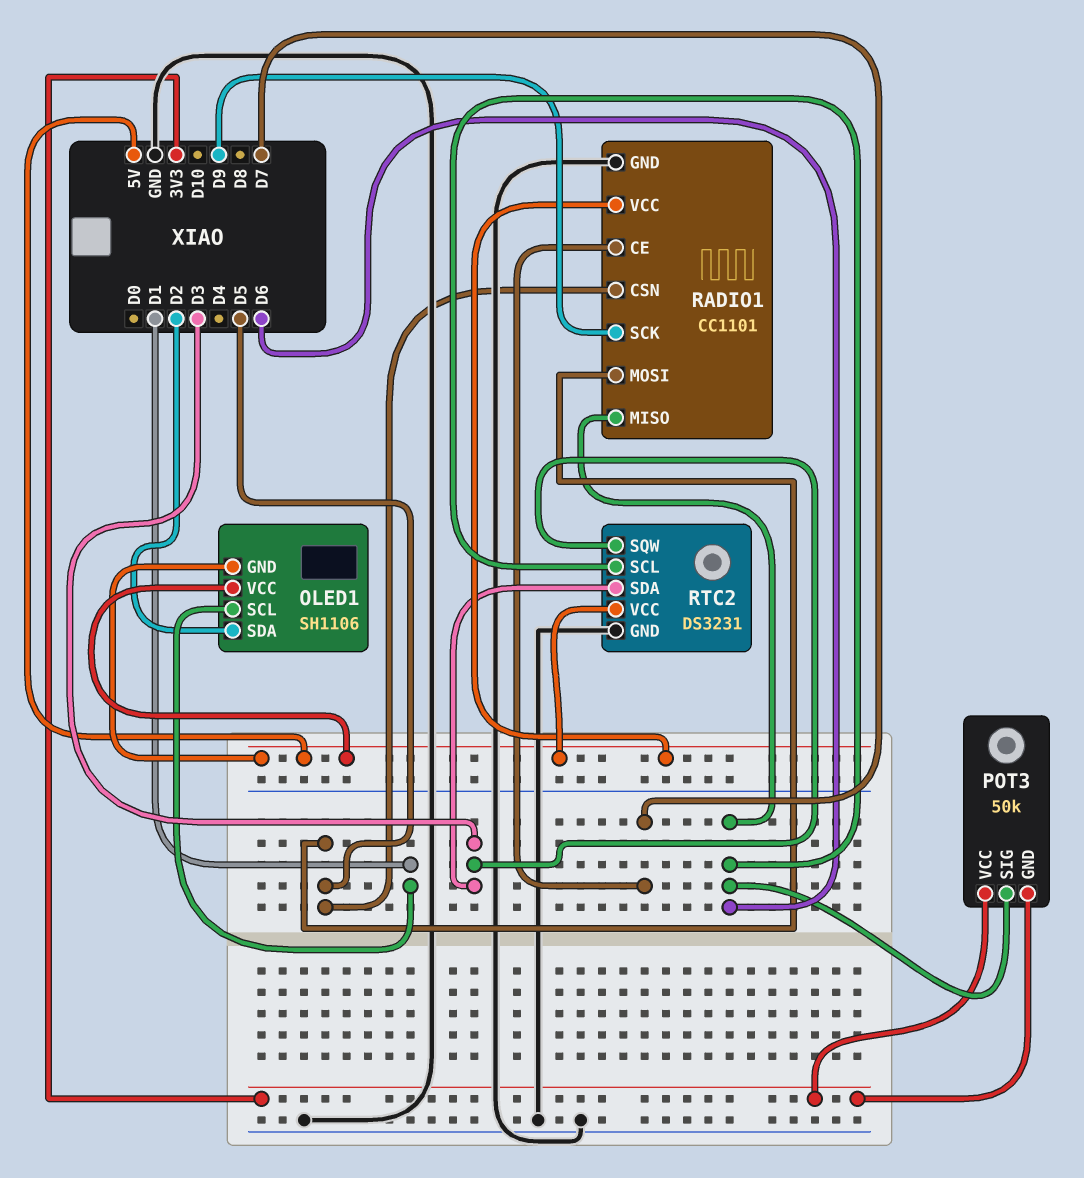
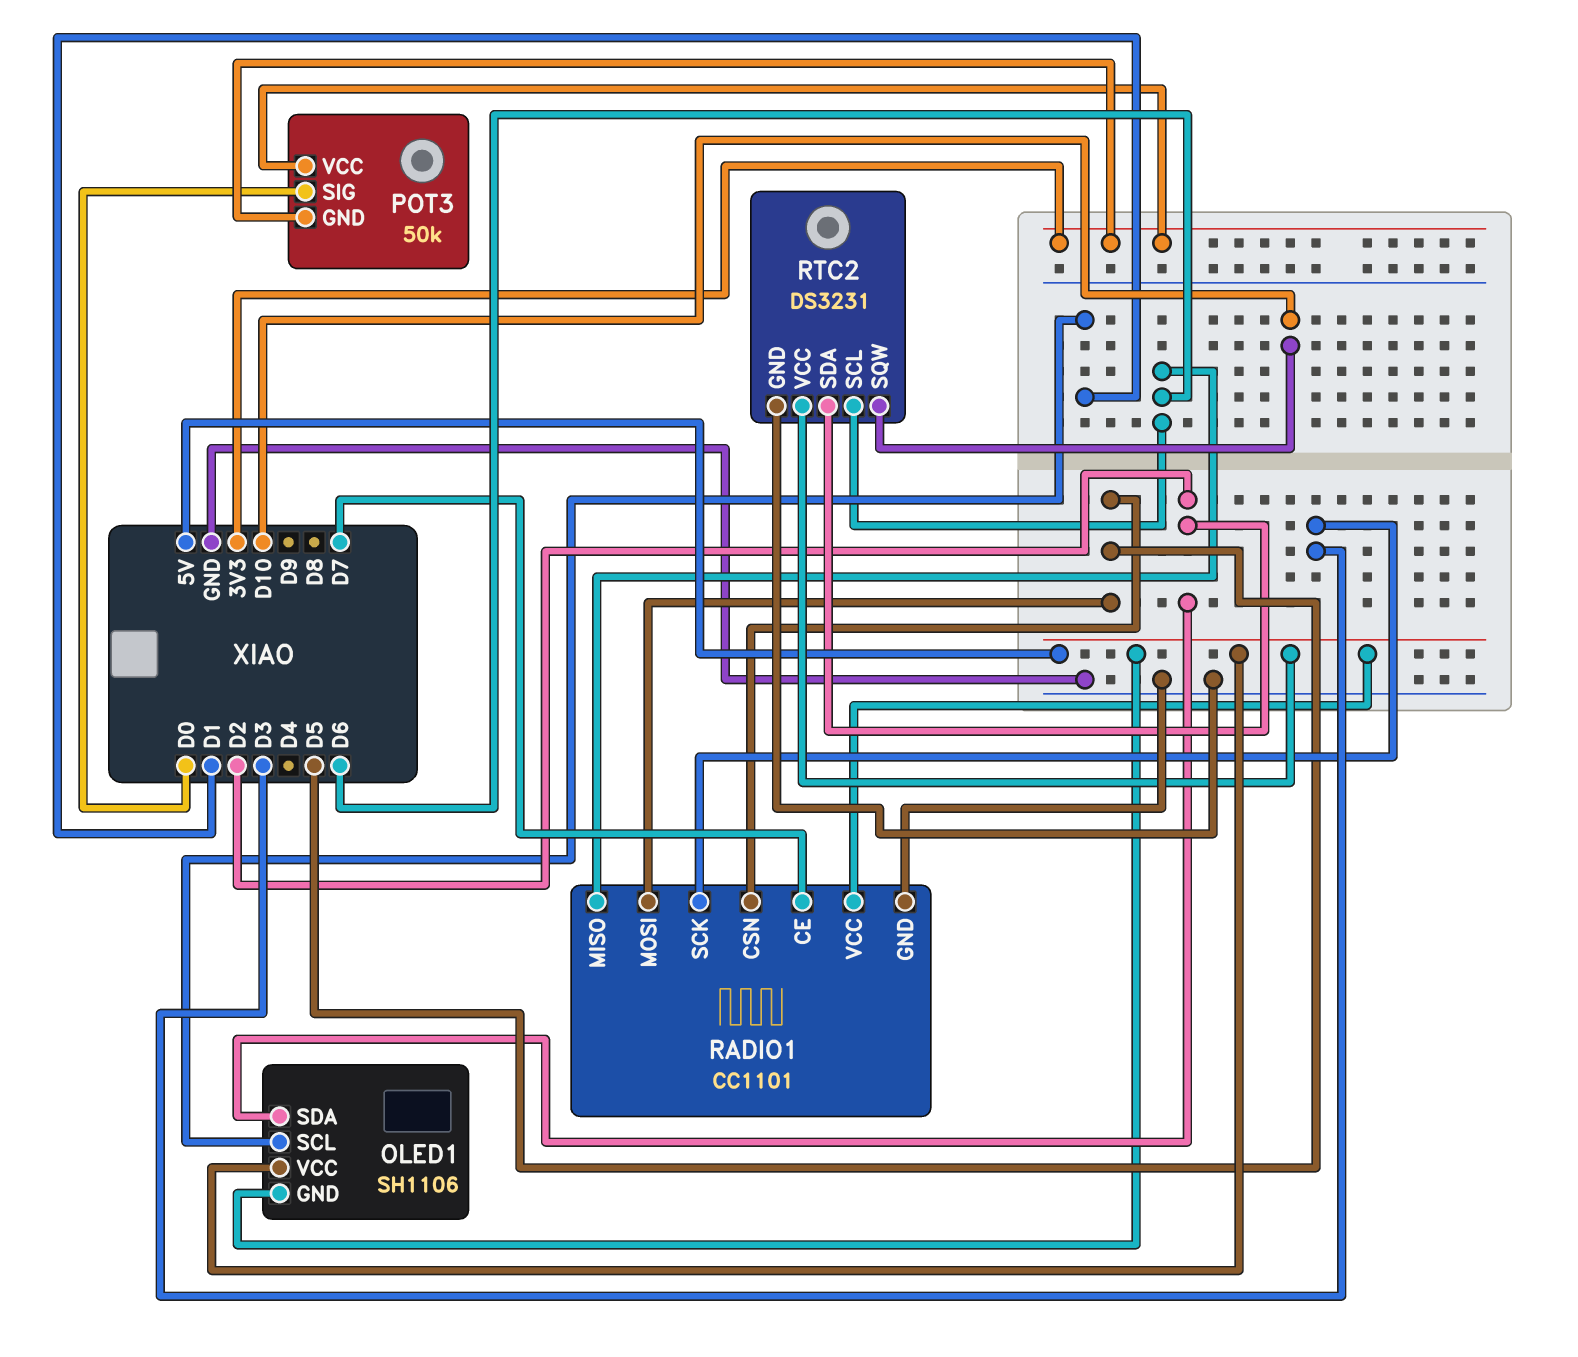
POT3 pin SIG: D6 -> D0
RADIO1 pin SCK: D9 -> D3
RTC2 pin SDA: D3 -> D2
RTC2 pin SQW: D3 -> D10

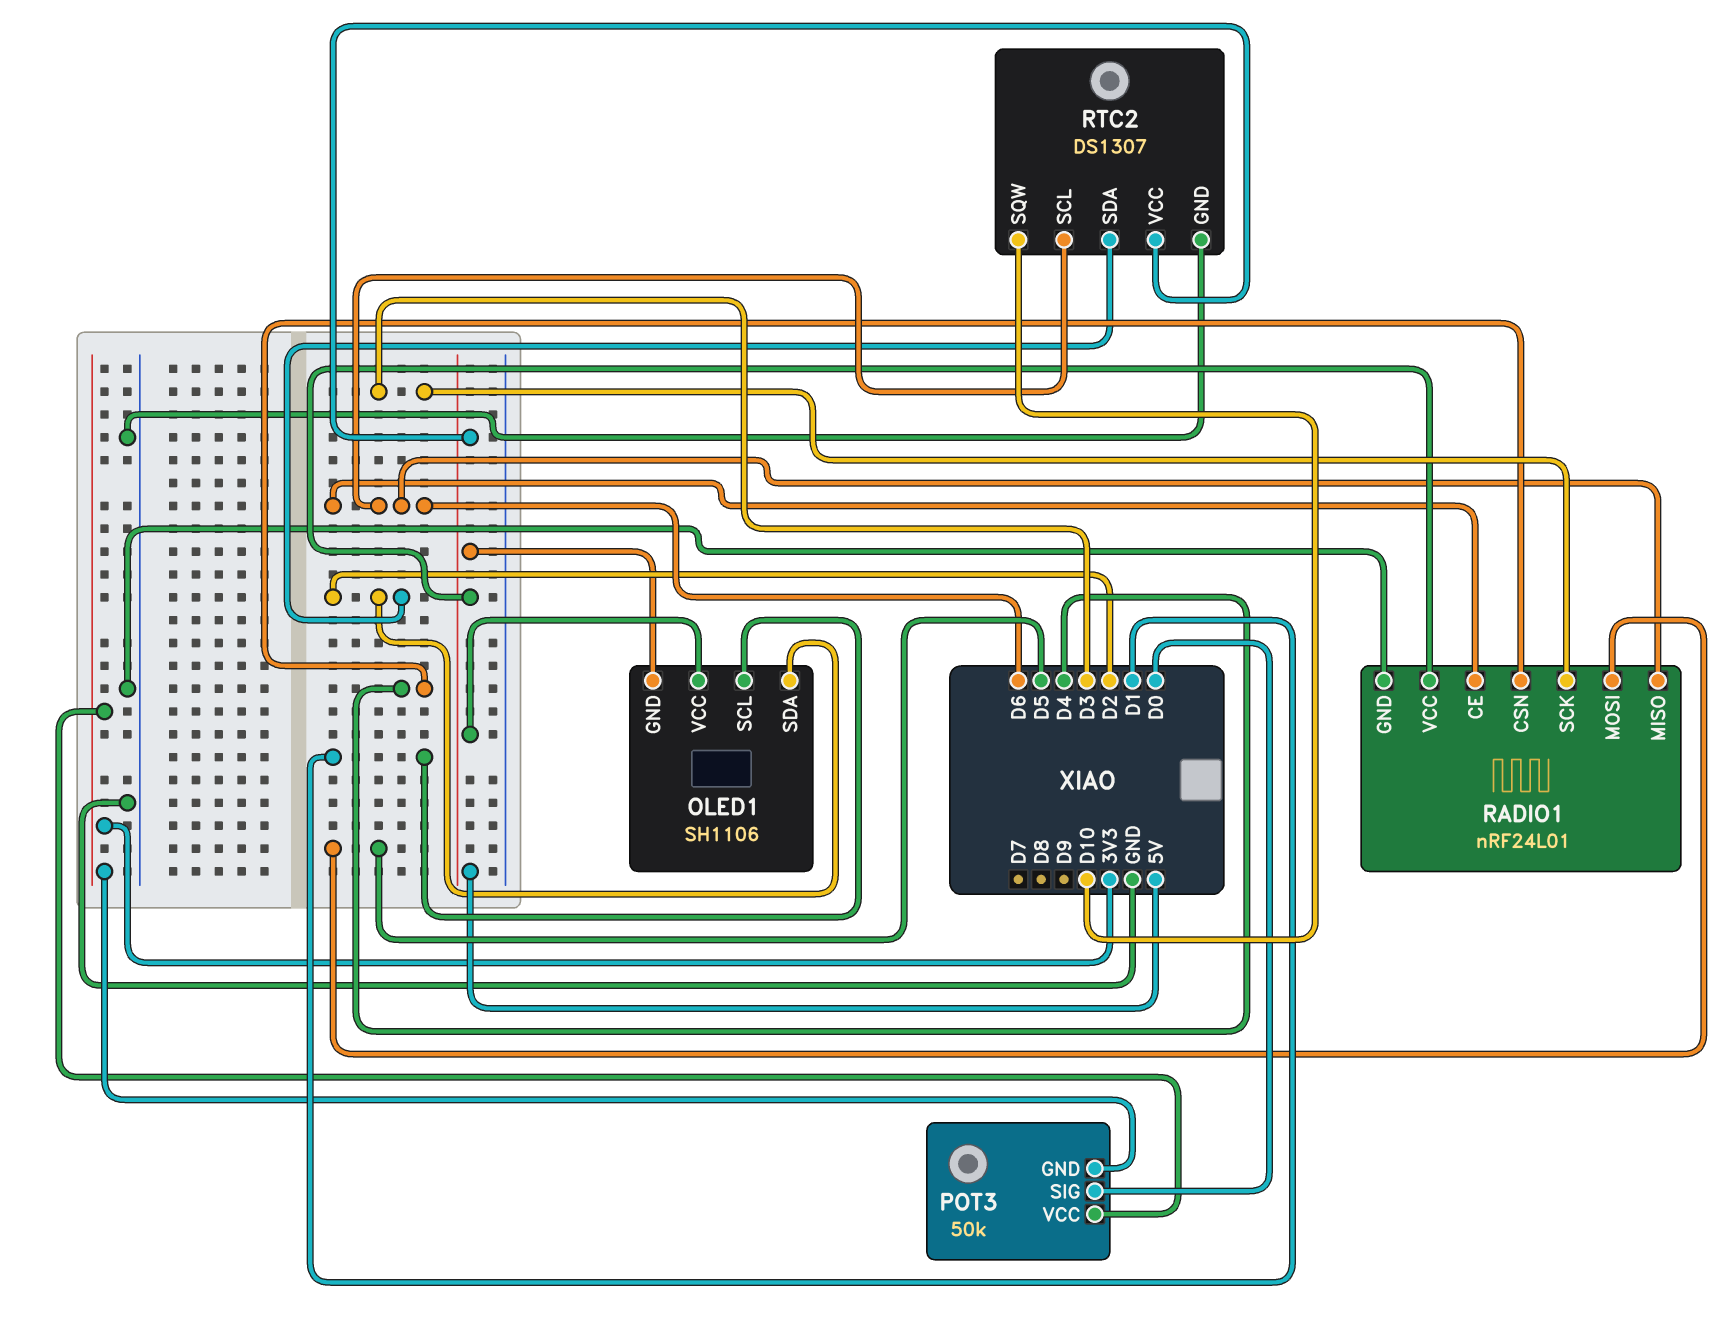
RADIO1: CC1101 -> nRF24L01
RADIO1 pin CE: D7 -> D6
RADIO1 pin CSN: D5 -> D4
RTC2: DS3231 -> DS1307

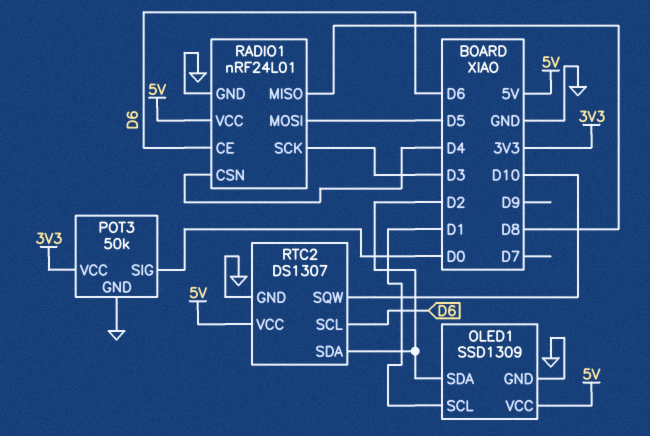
OLED1: SH1106 -> SSD1309
OLED1 pin GND: 5V -> GND
POT3 pin GND: 3V3 -> GND
RADIO1 pin MISO: D6 -> D8

